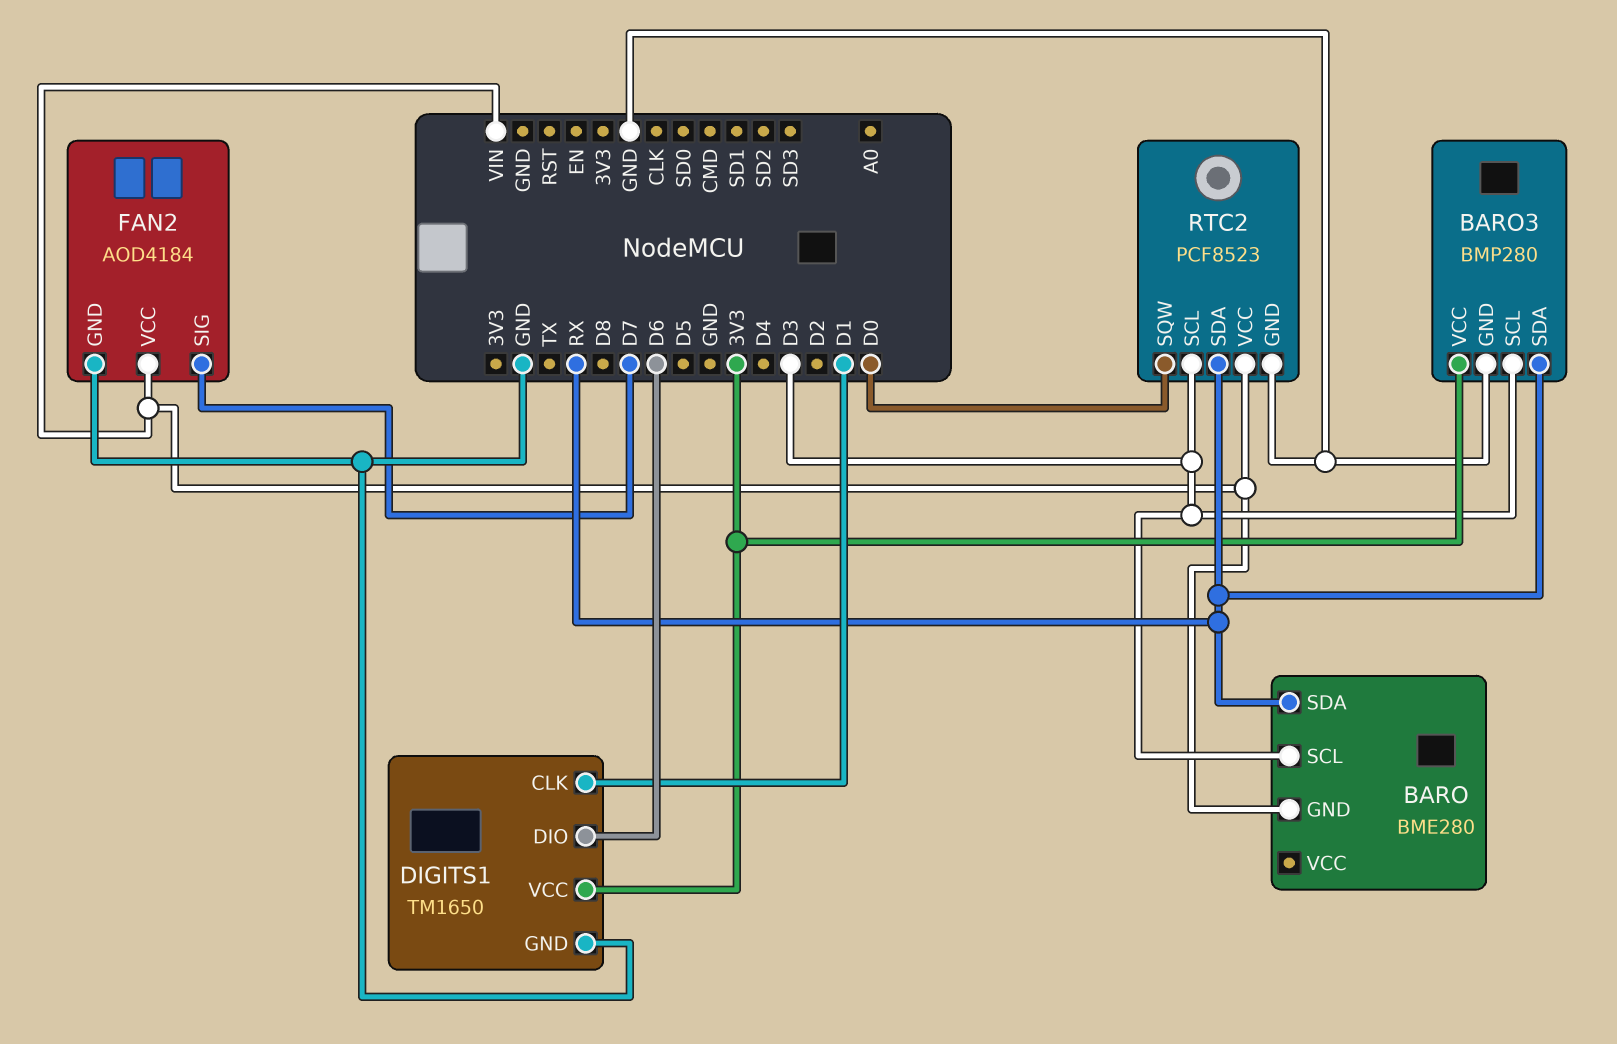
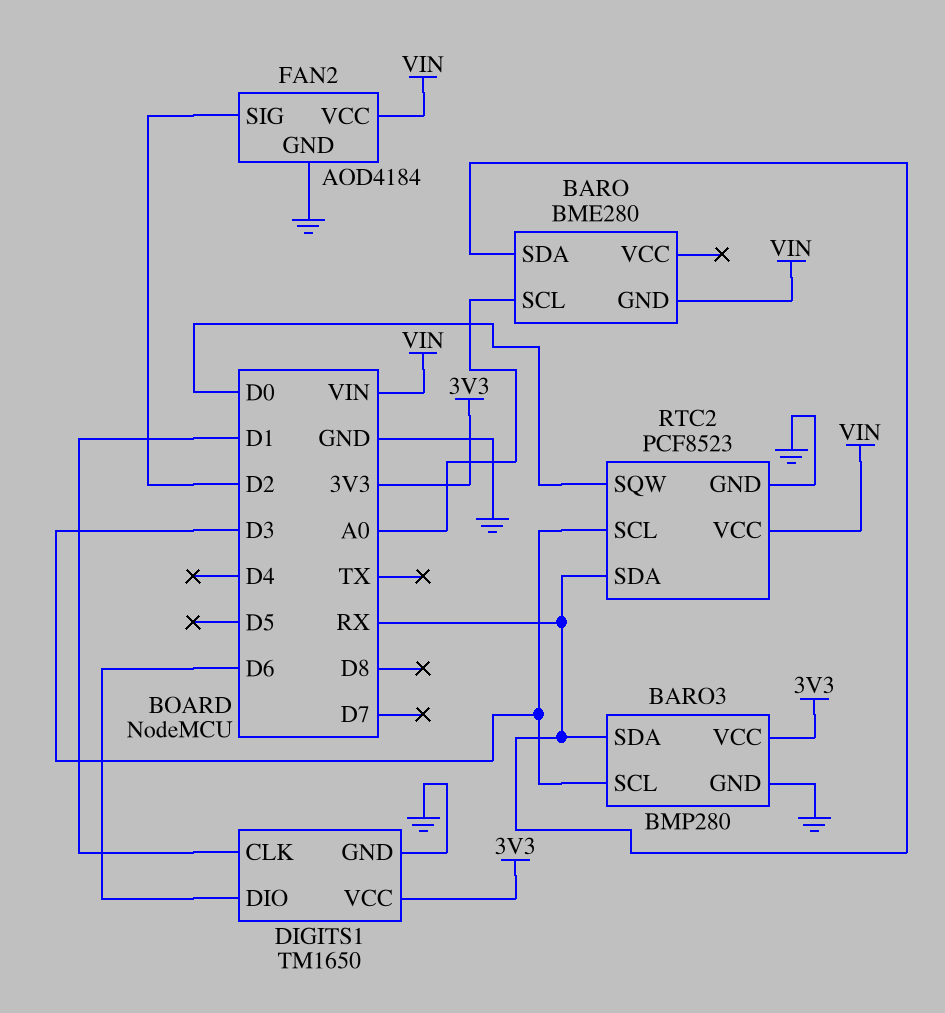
BARO pin SCL: D3 -> A0
FAN2 pin SIG: D7 -> D2

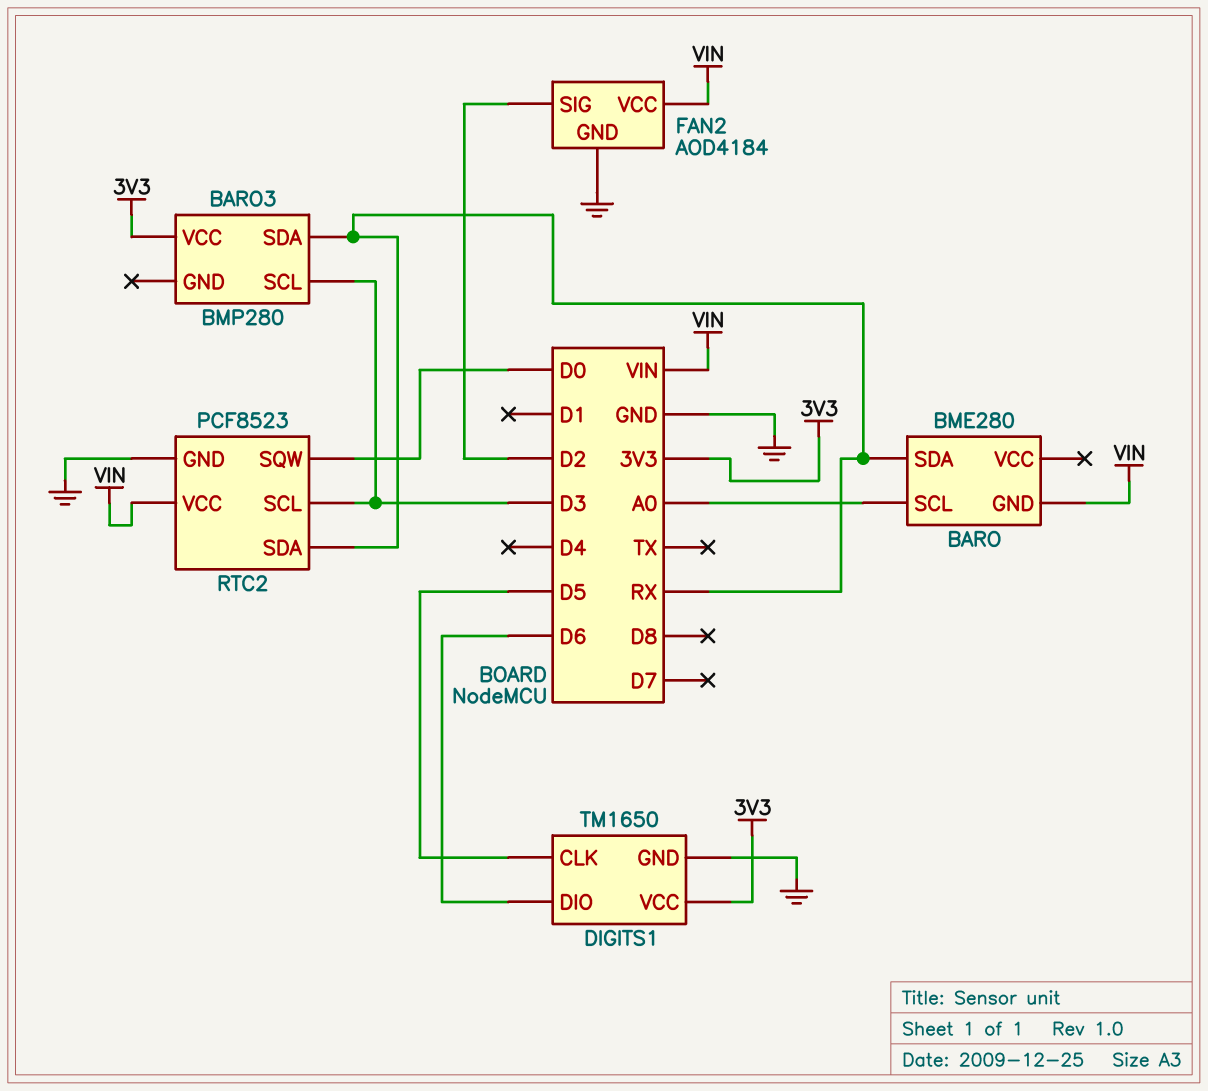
BARO3 pin GND: GND -> none
DIGITS1 pin CLK: D1 -> D5

